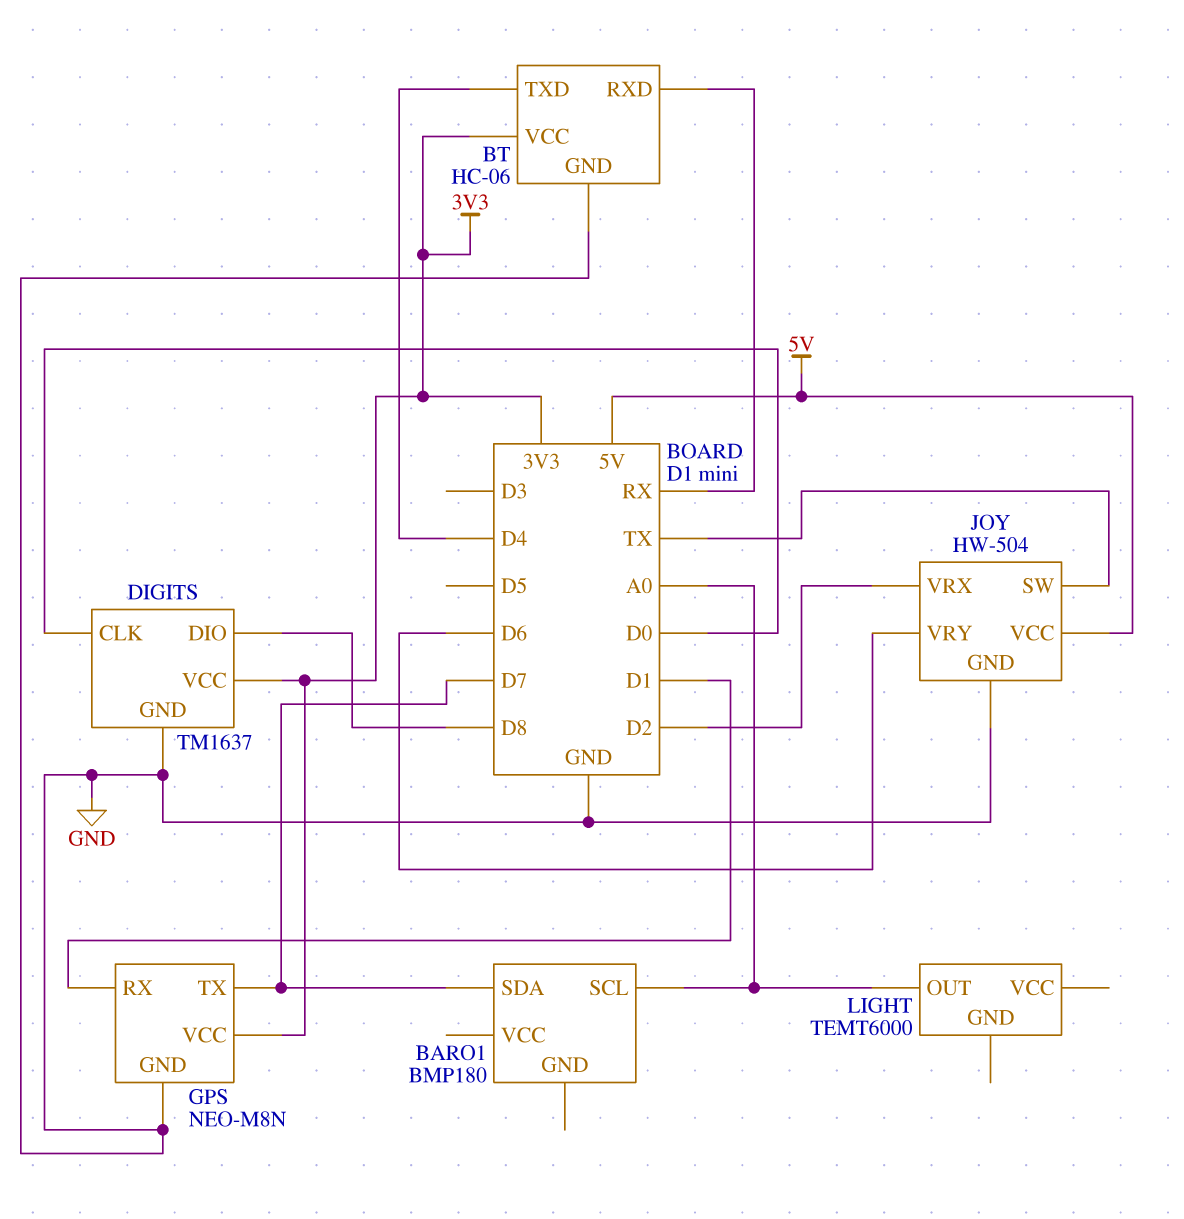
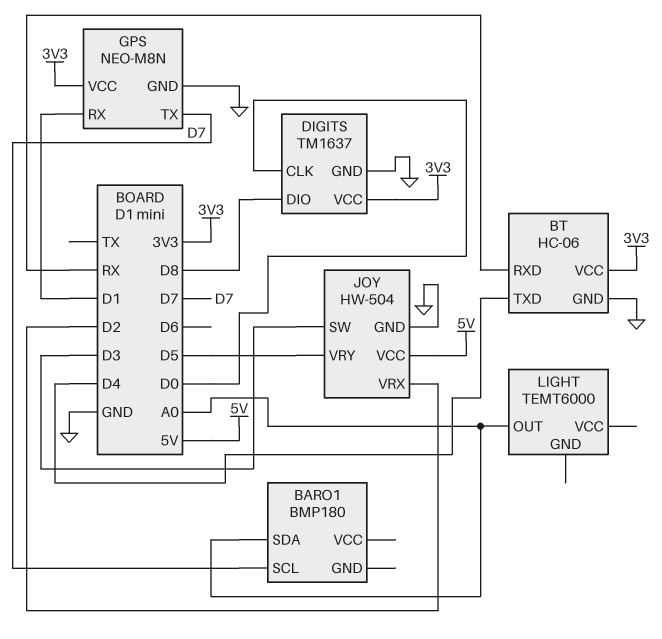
BARO1 pin SCL: A0 -> D7
BARO1 pin SDA: D7 -> A0
JOY pin SW: TX -> D3
JOY pin VRY: D6 -> D5

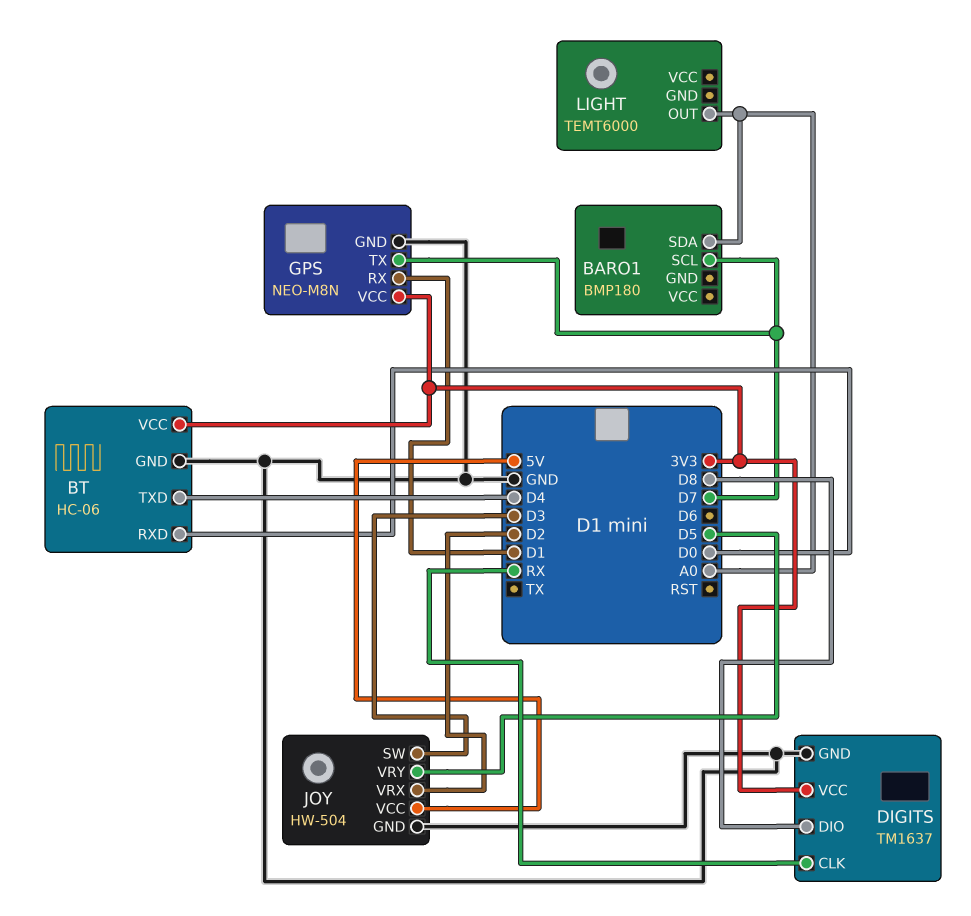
BT pin RXD: RX -> D0
DIGITS pin CLK: D0 -> RX

